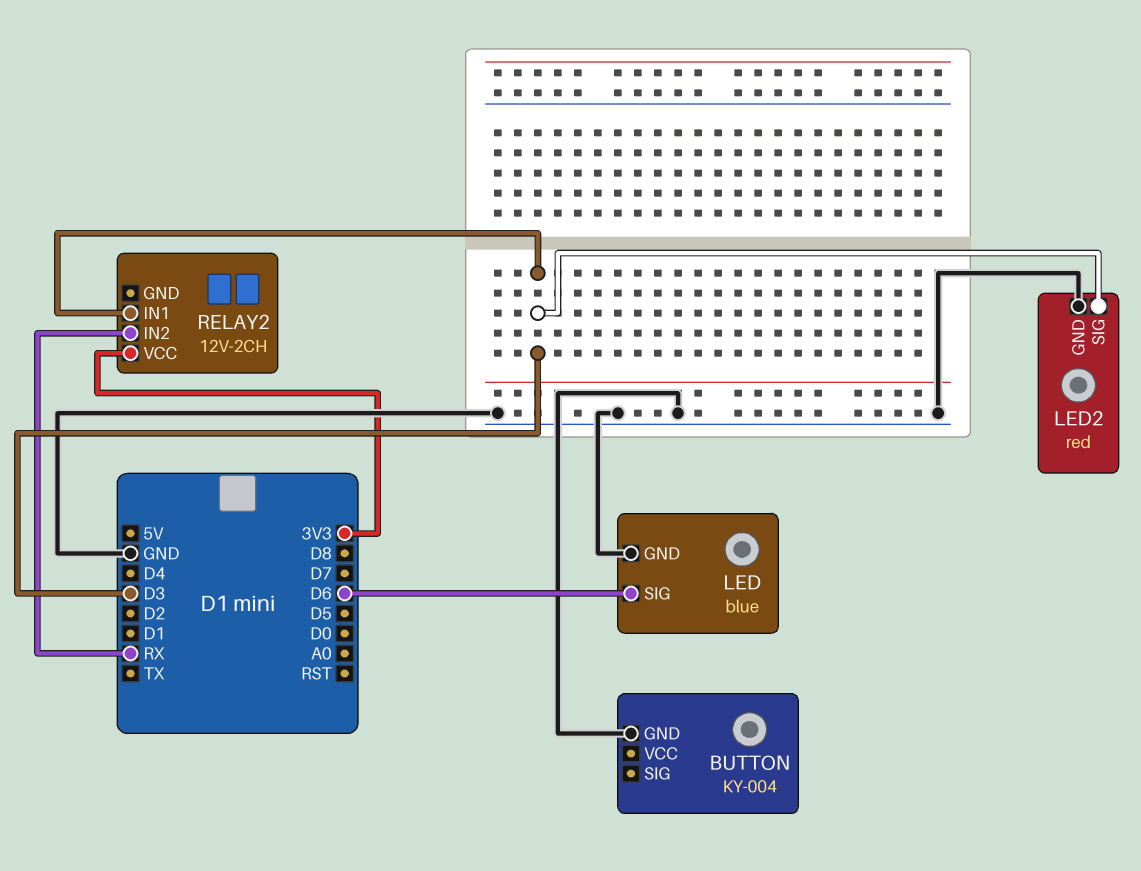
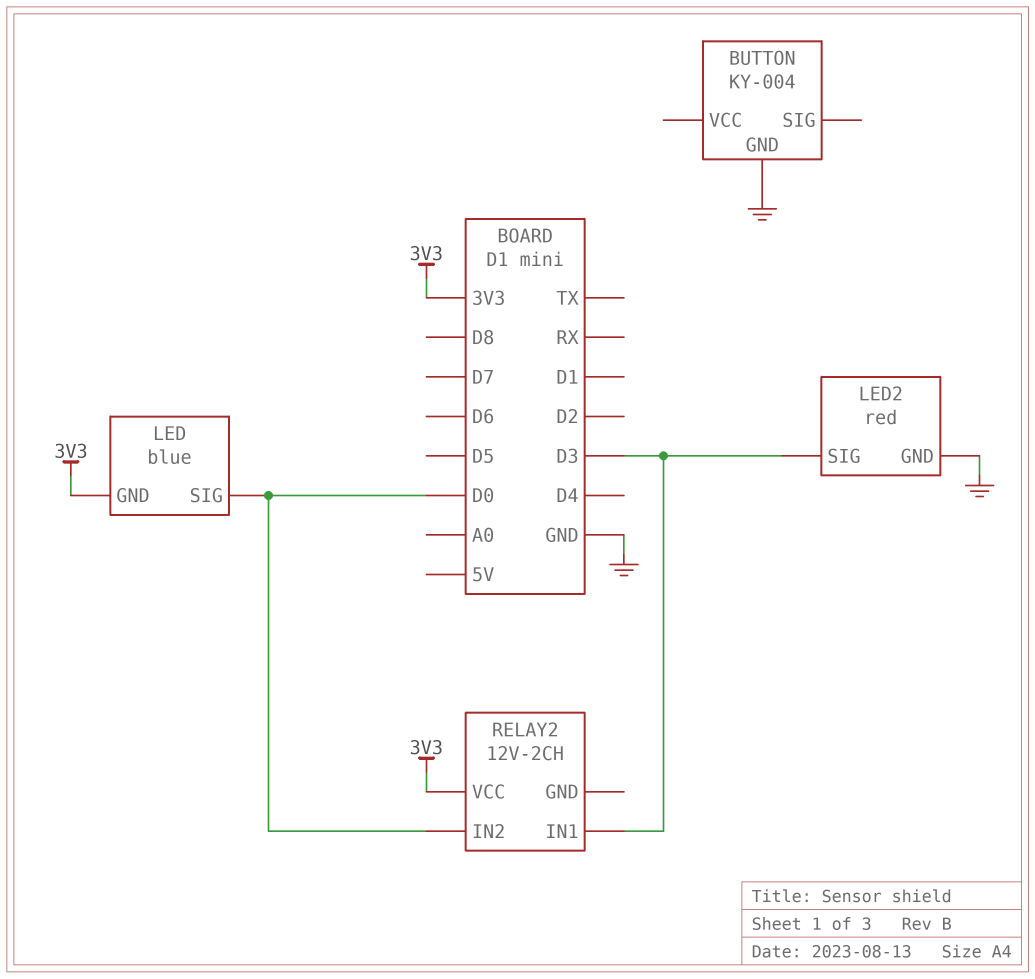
LED pin GND: GND -> 3V3
LED pin SIG: D6 -> D0
RELAY2 pin IN2: RX -> D0

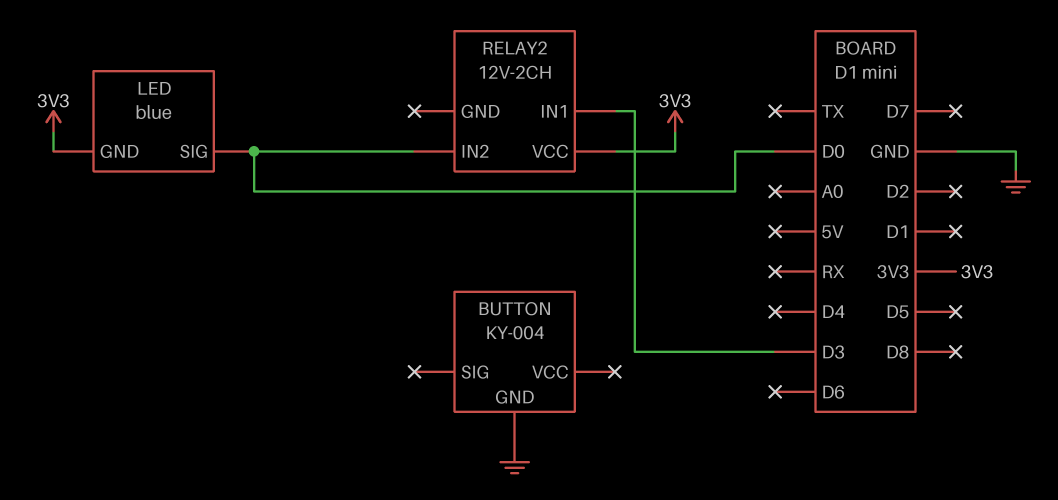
LED2: red -> none
LED2 pin GND: GND -> none
LED2 pin SIG: D3 -> none

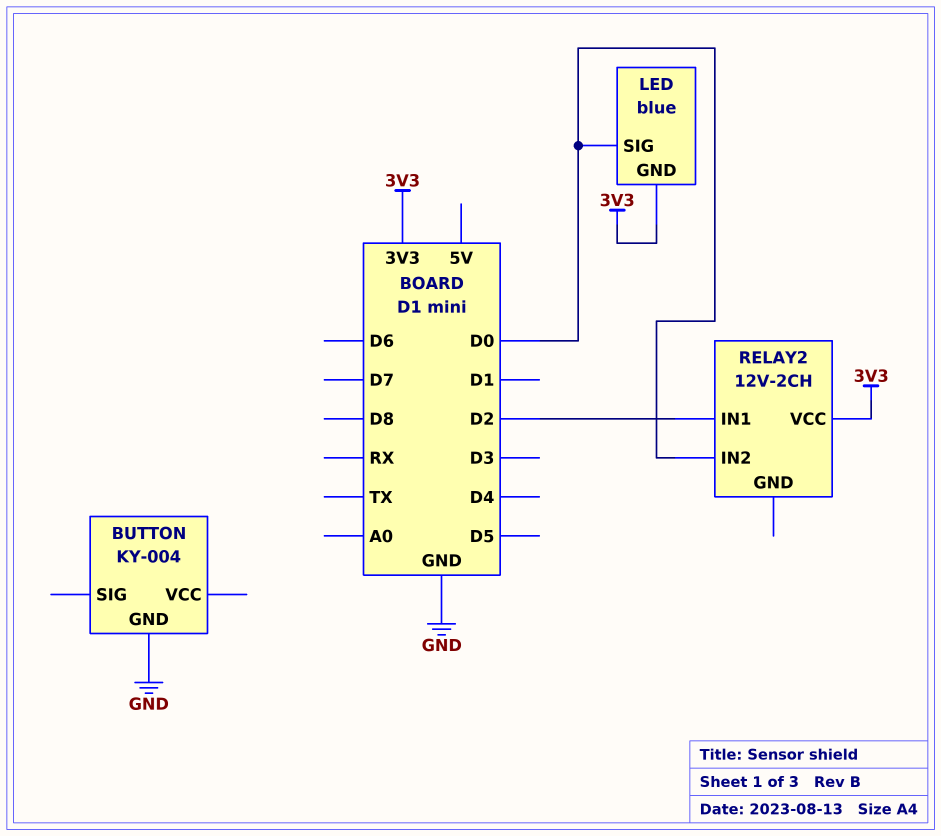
RELAY2 pin IN1: D3 -> D2

